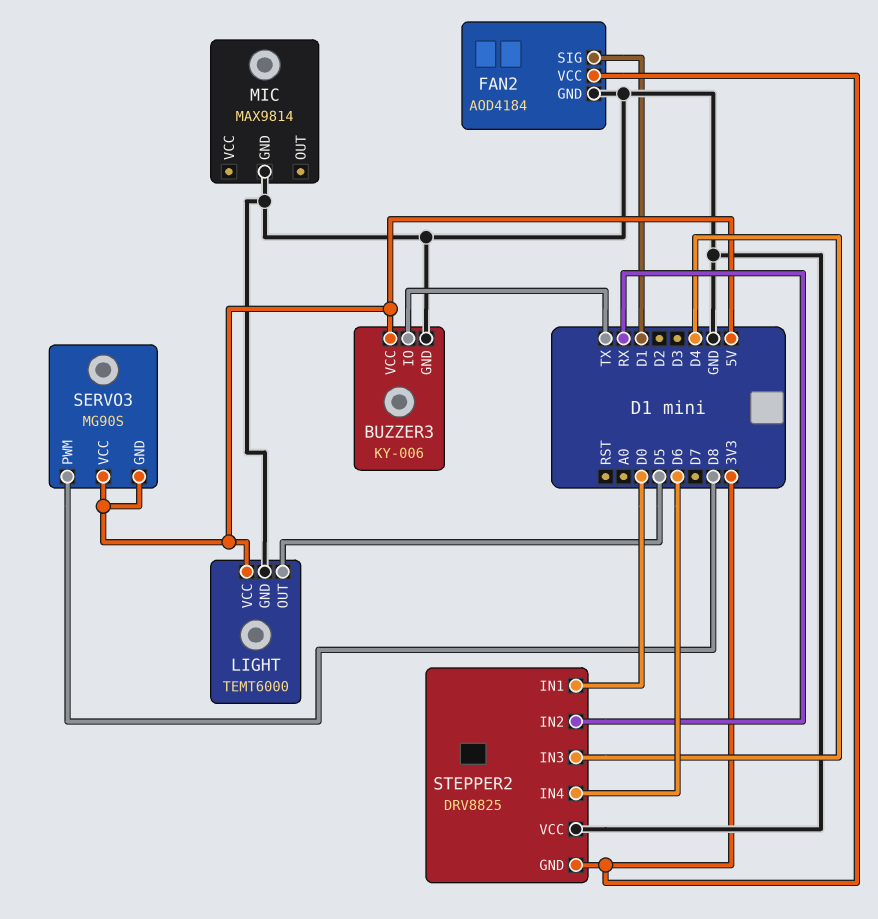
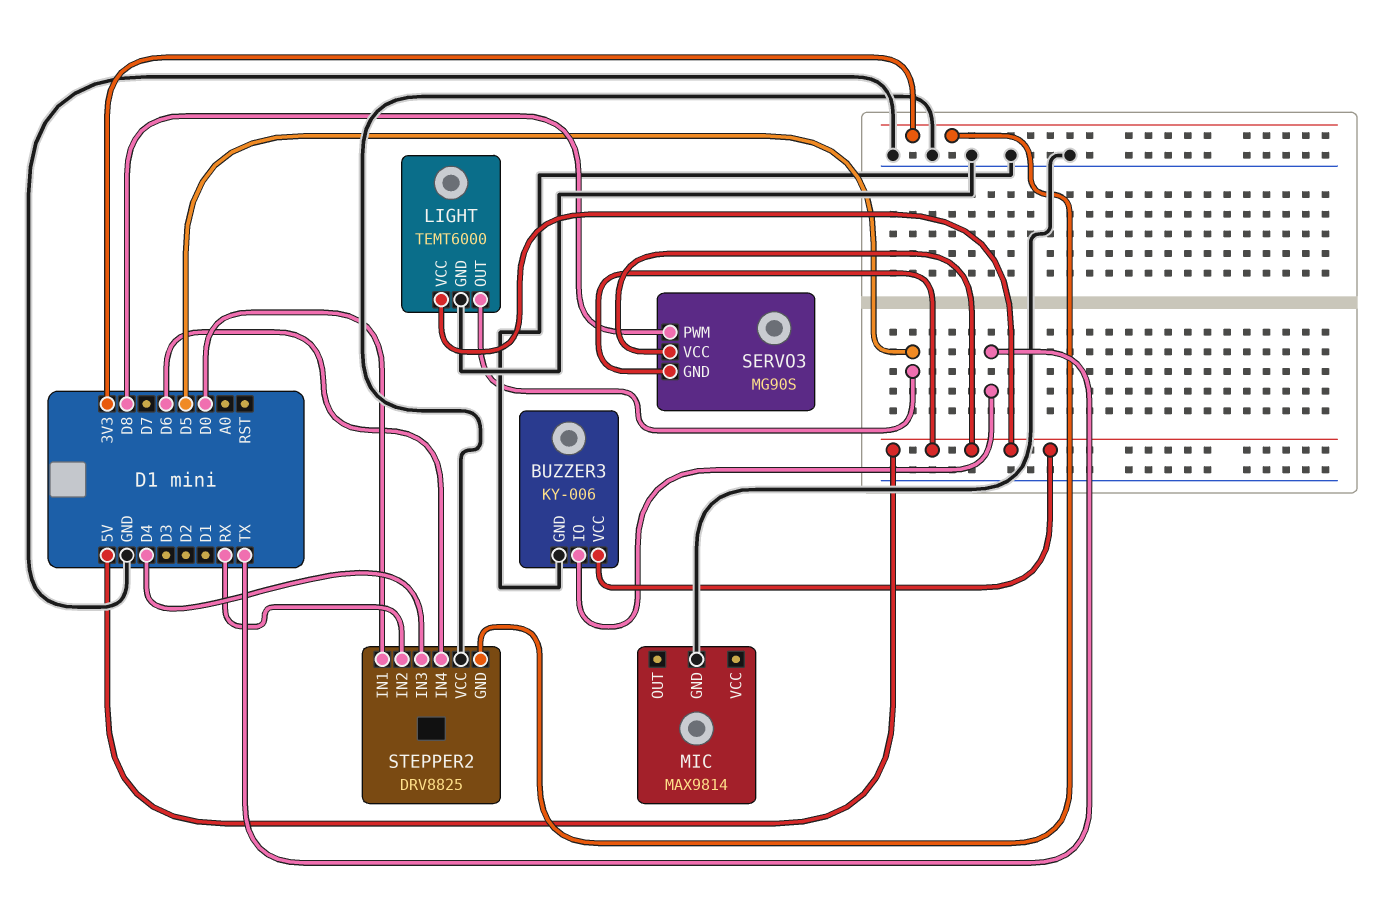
FAN2: AOD4184 -> none
FAN2 pin GND: GND -> none
FAN2 pin SIG: D1 -> none
FAN2 pin VCC: 3V3 -> none

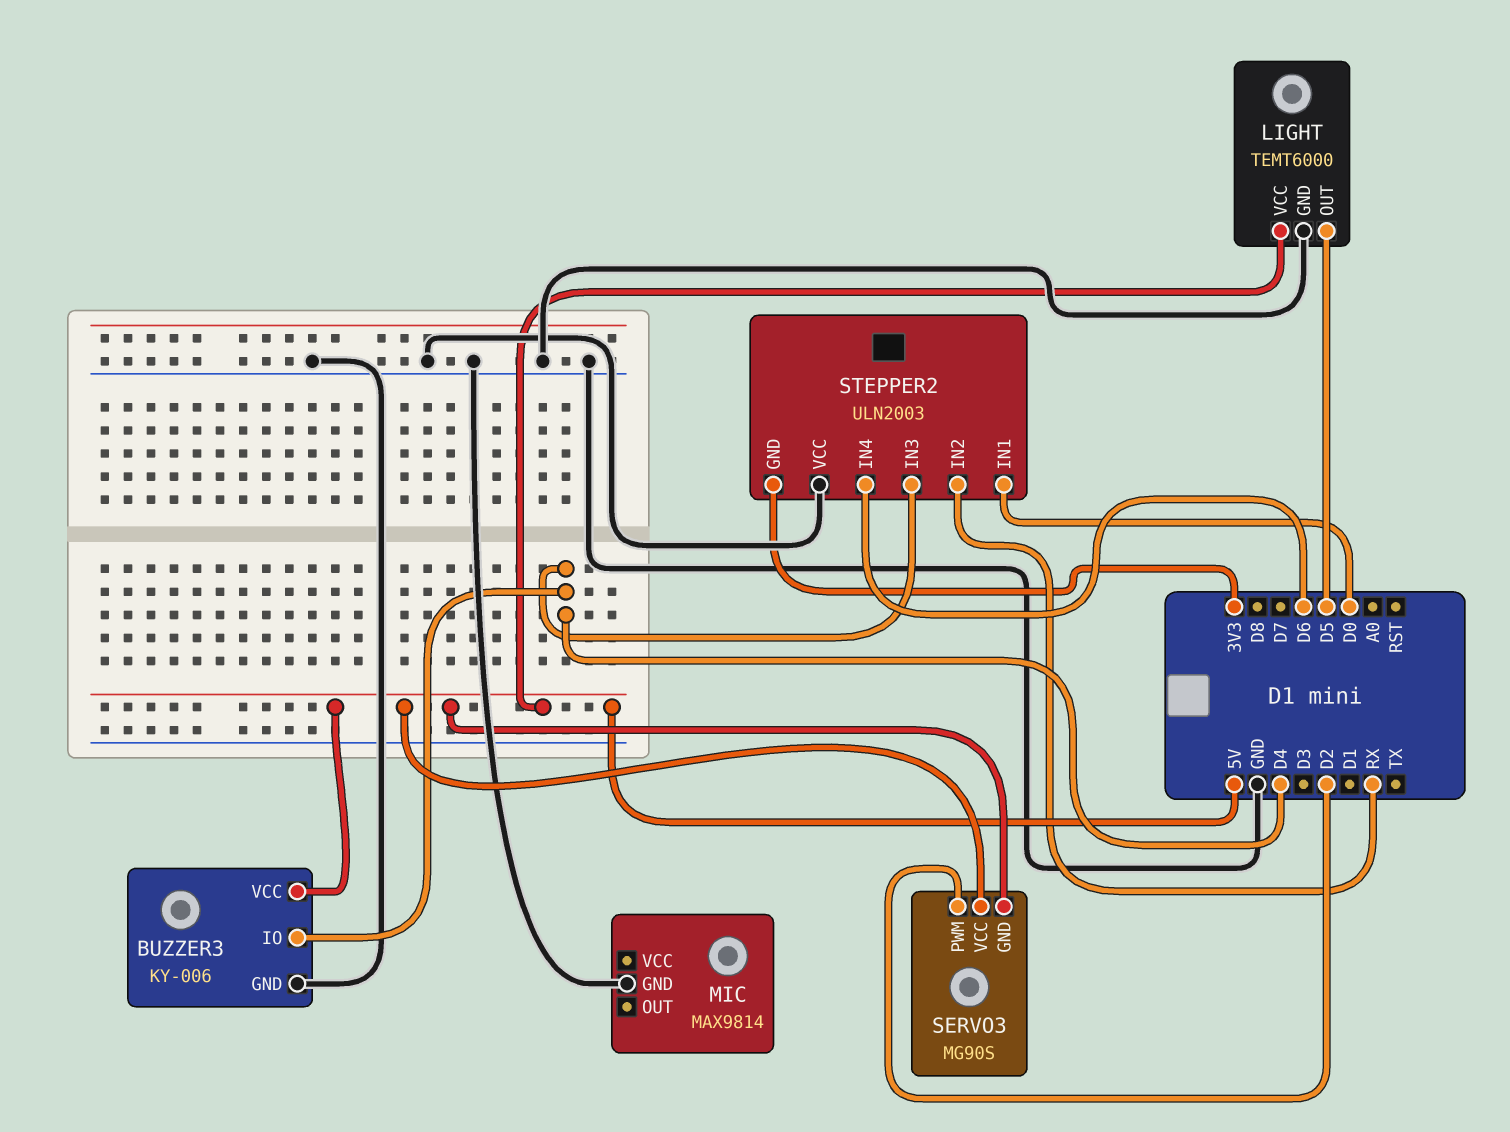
BUZZER3 pin IO: TX -> D4
SERVO3 pin PWM: D8 -> D2
STEPPER2: DRV8825 -> ULN2003

